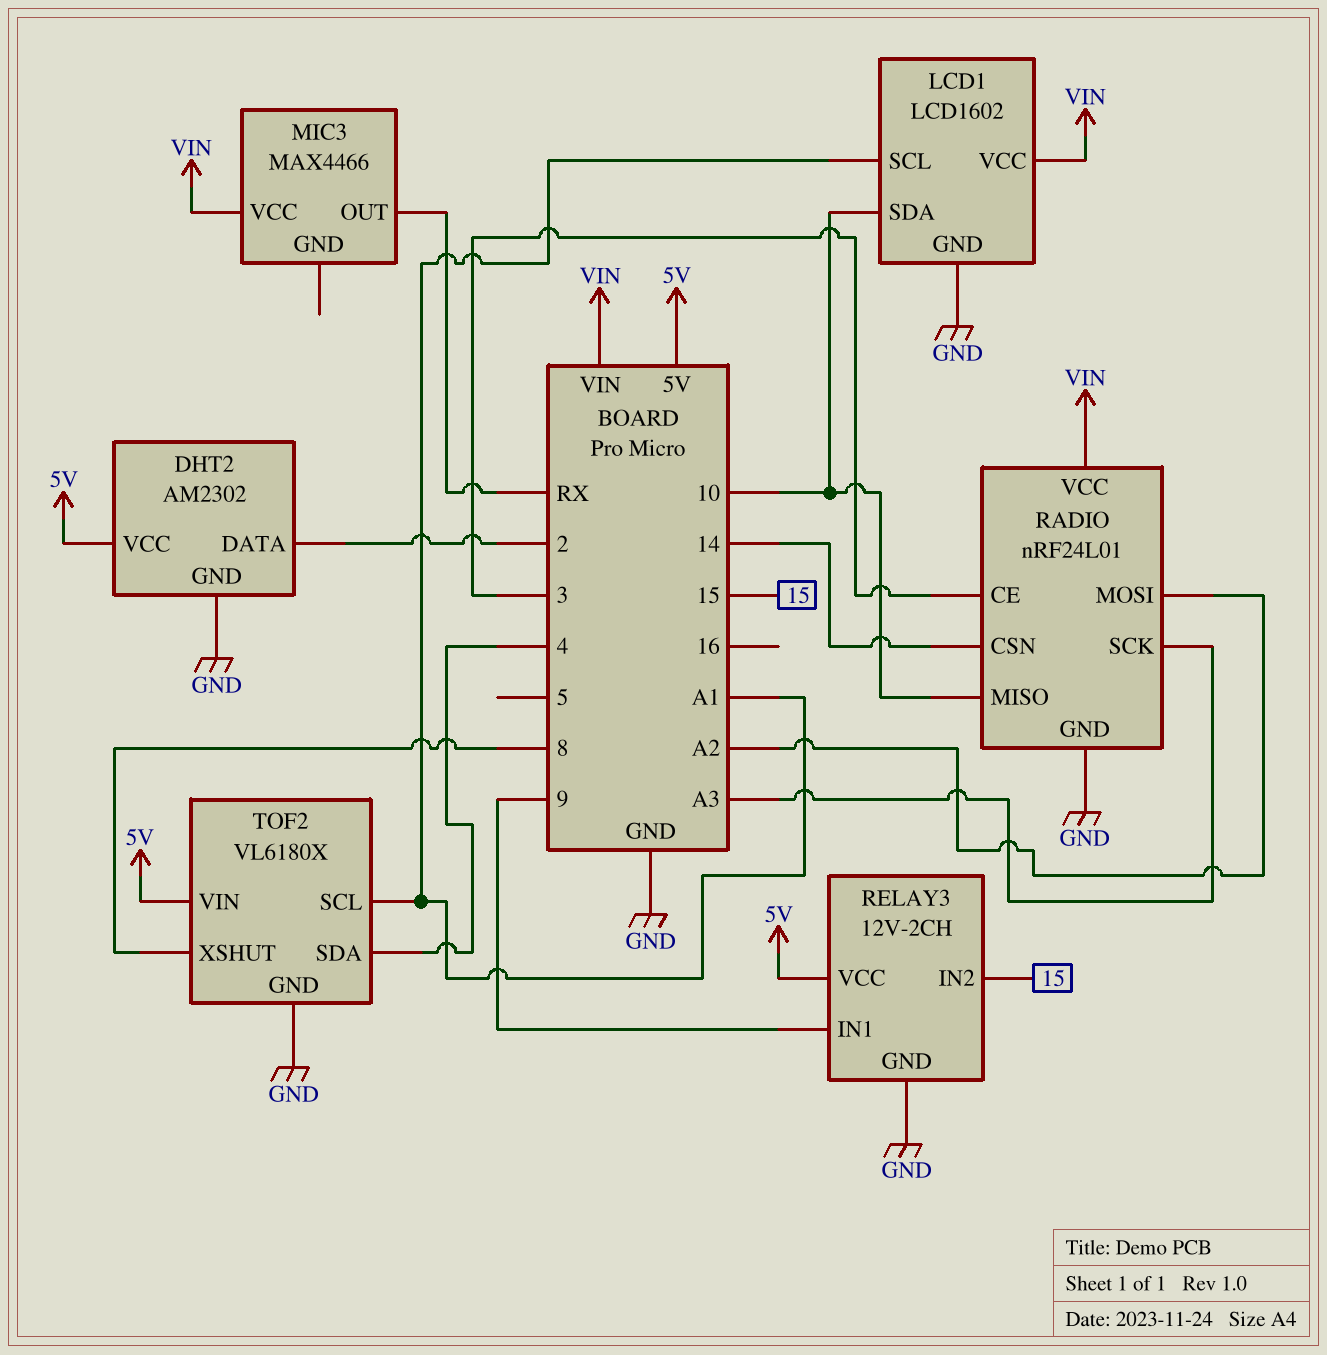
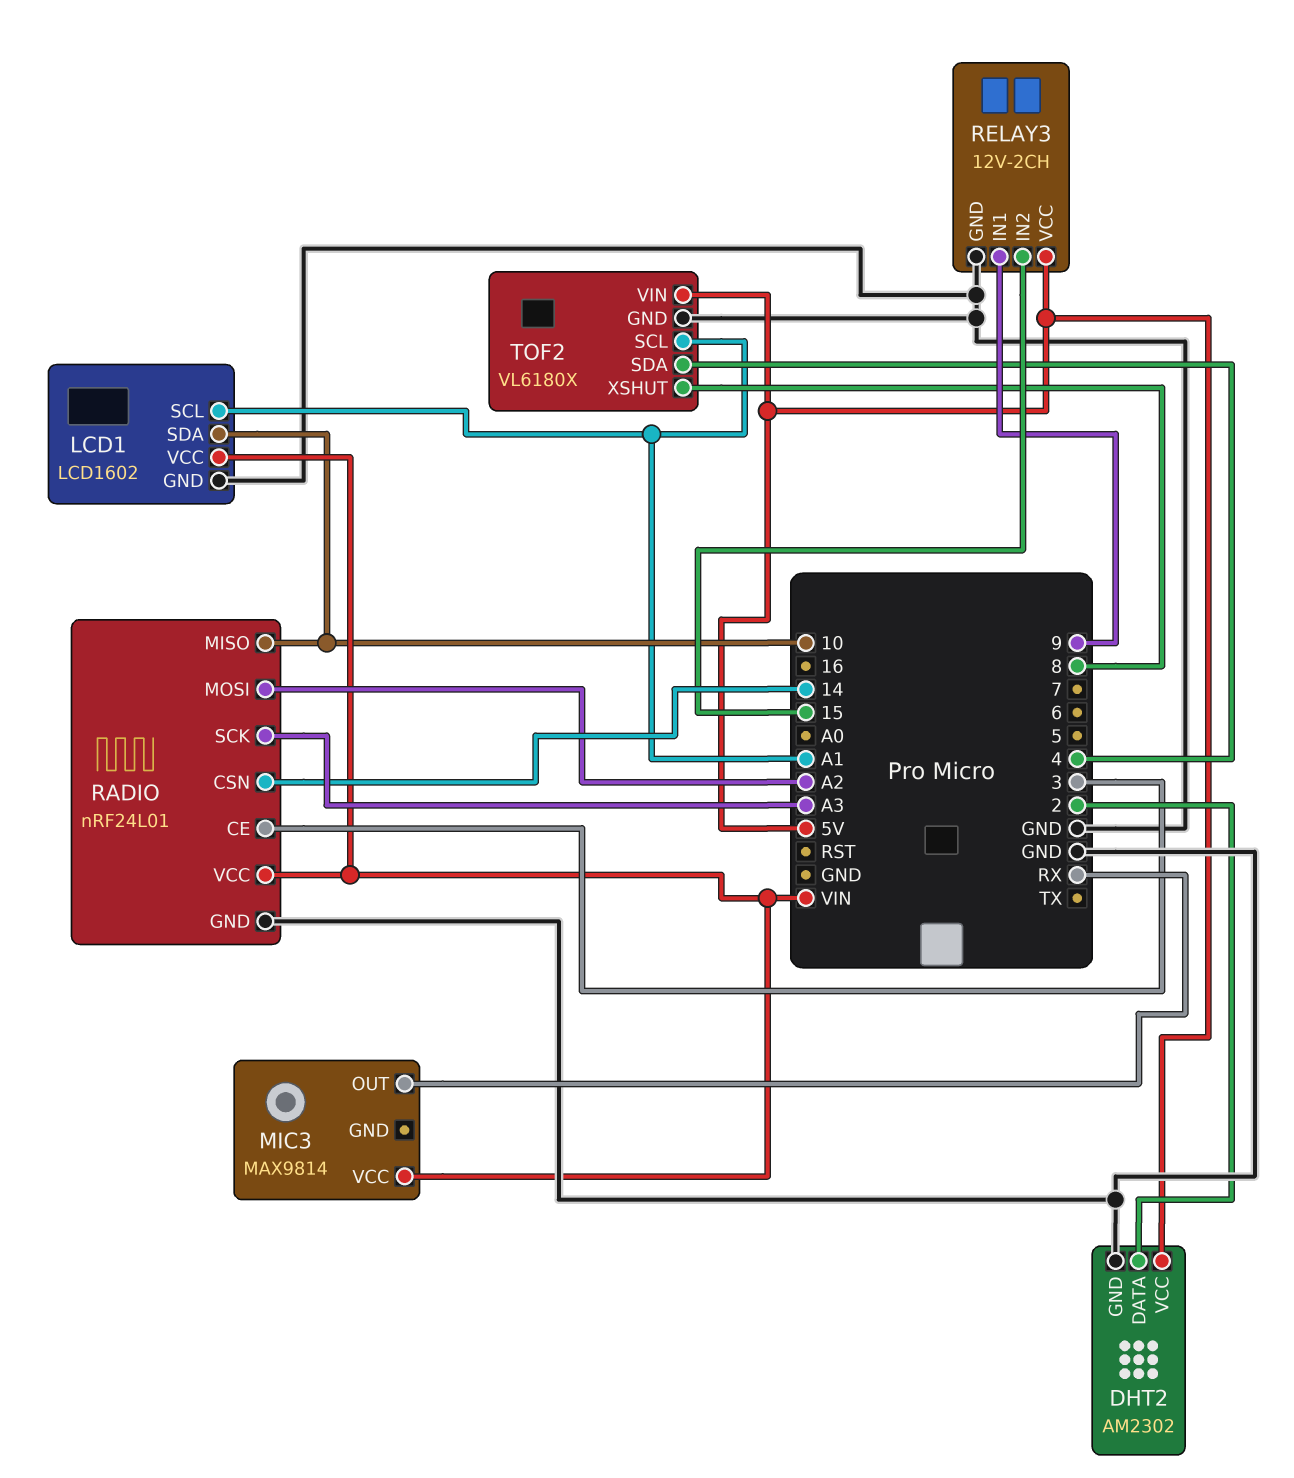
MIC3: MAX4466 -> MAX9814

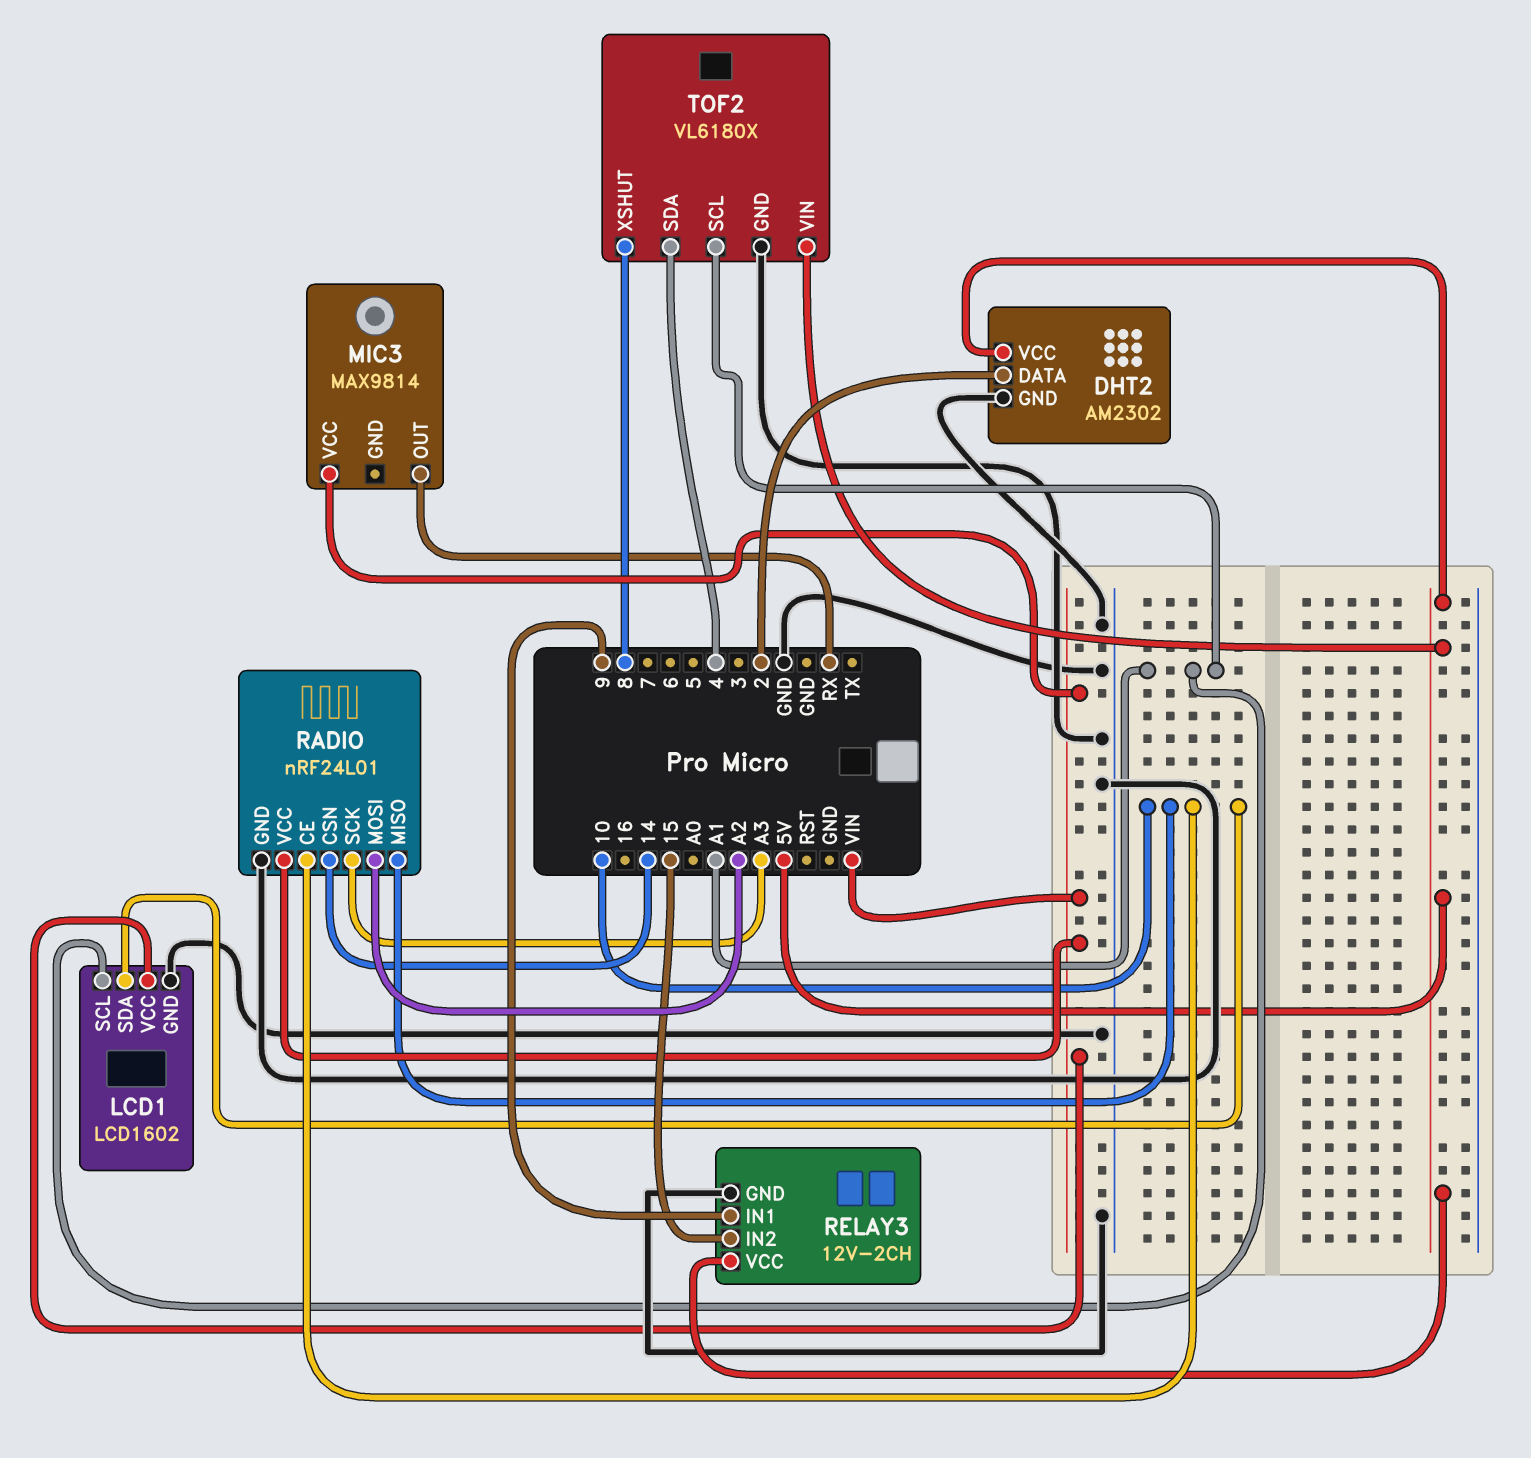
RADIO pin CE: 3 -> 10

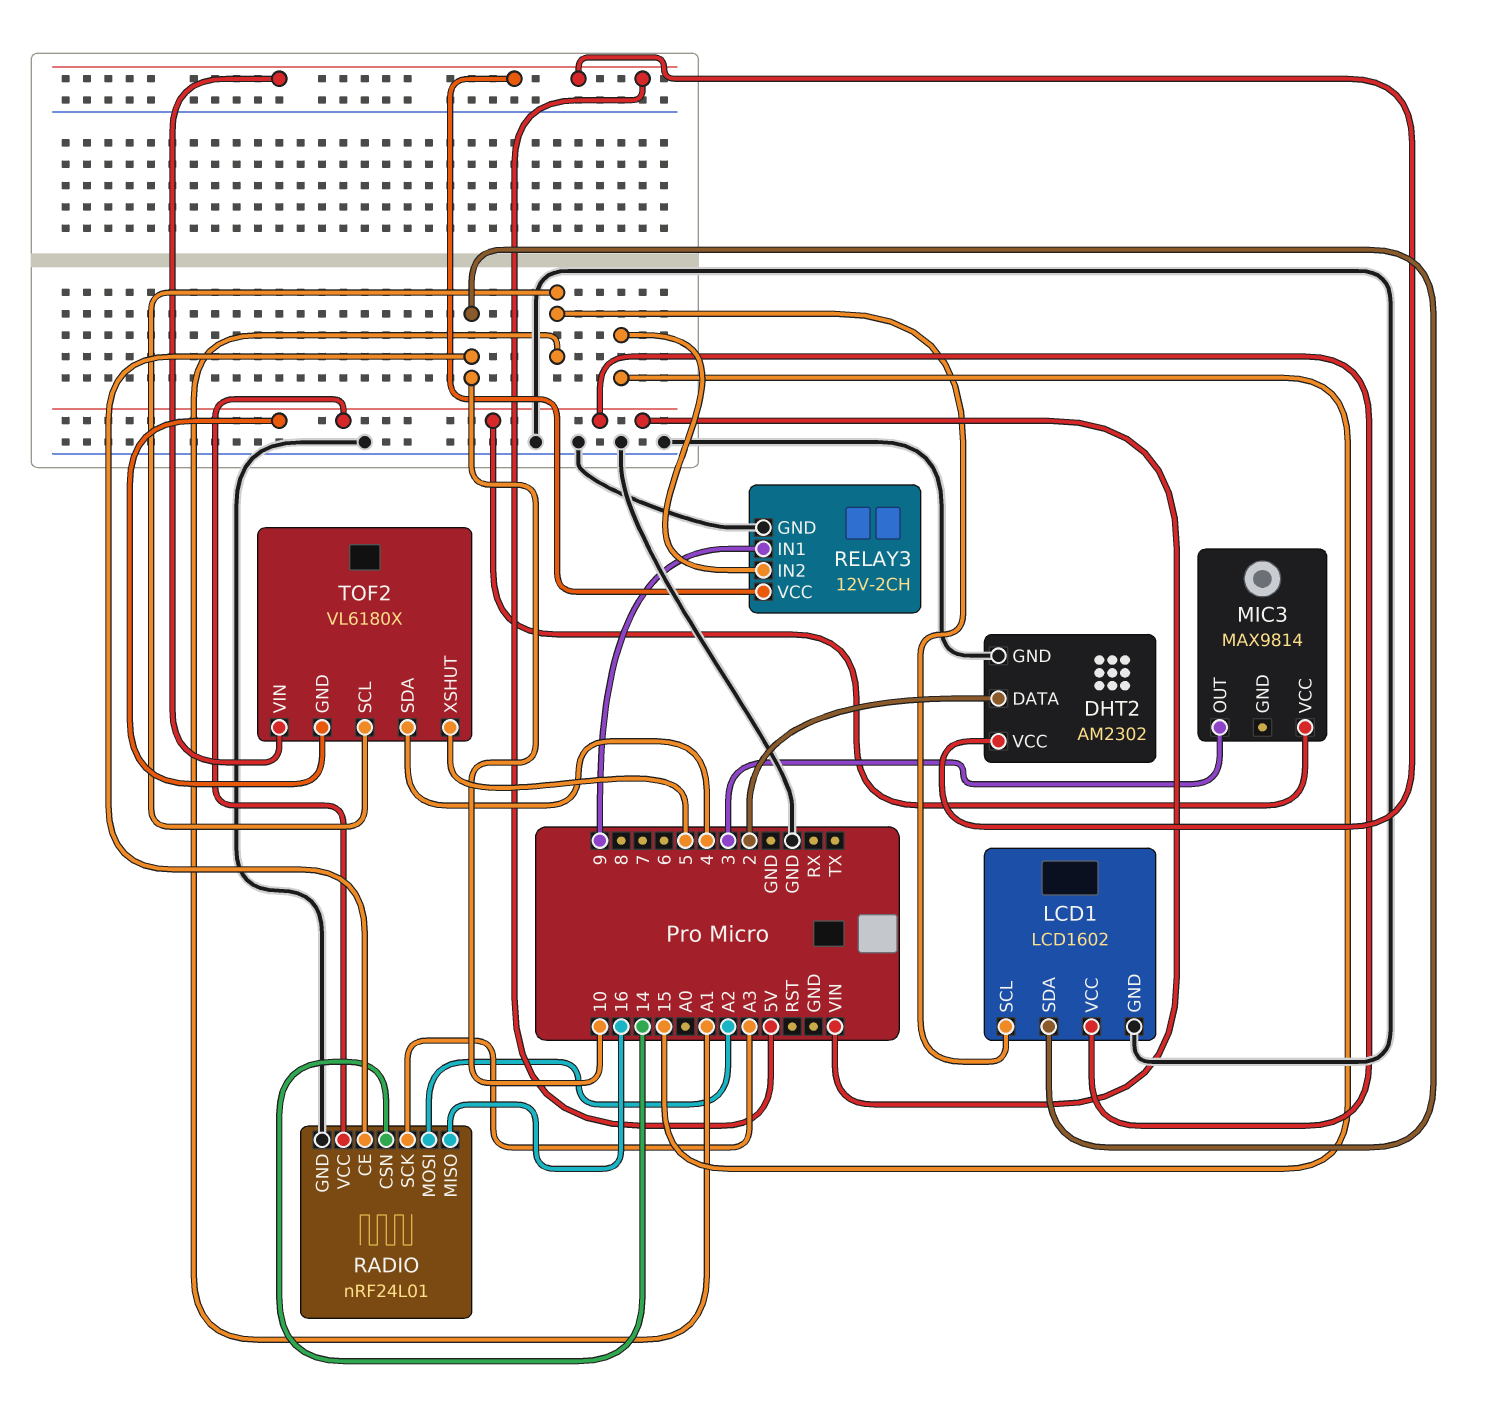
MIC3 pin OUT: RX -> 3
RADIO pin MISO: 10 -> 16
TOF2 pin GND: GND -> VIN
TOF2 pin XSHUT: 8 -> 5

